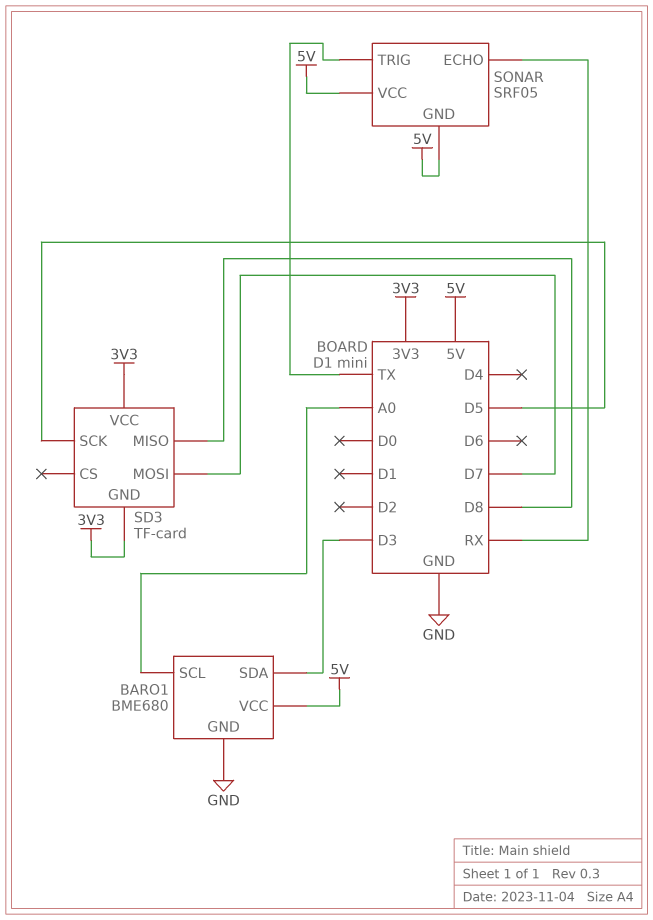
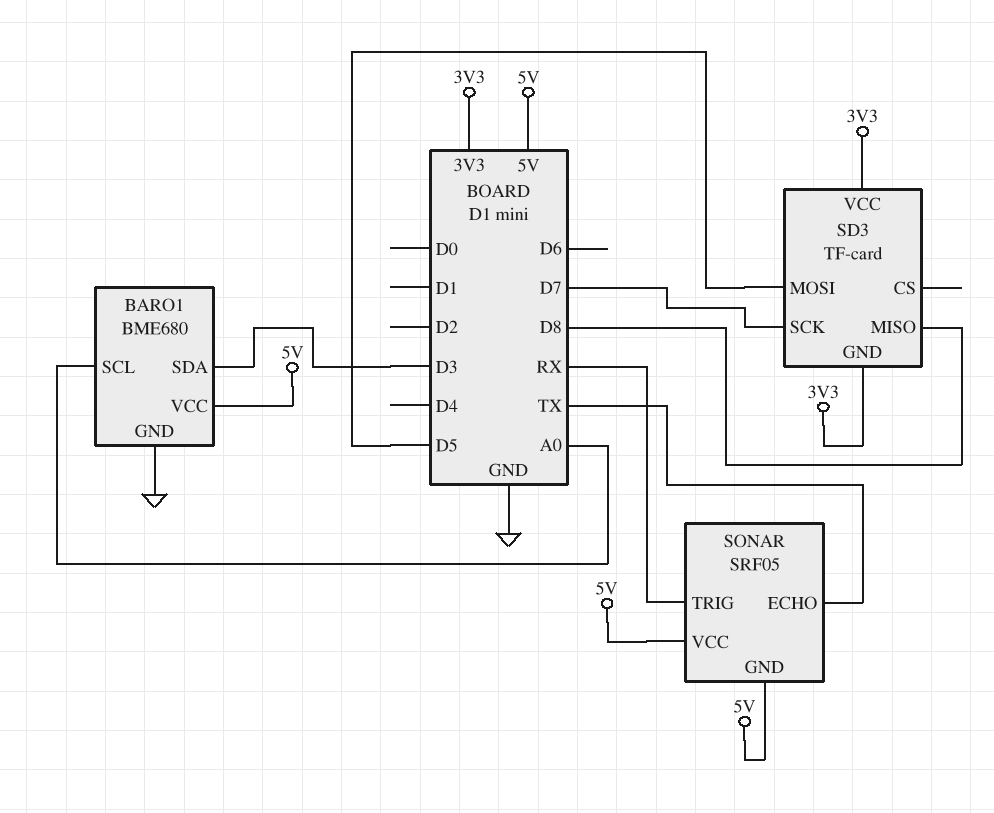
SD3 pin MOSI: D7 -> D5
SD3 pin SCK: D5 -> D7
SONAR pin ECHO: RX -> TX
SONAR pin TRIG: TX -> RX

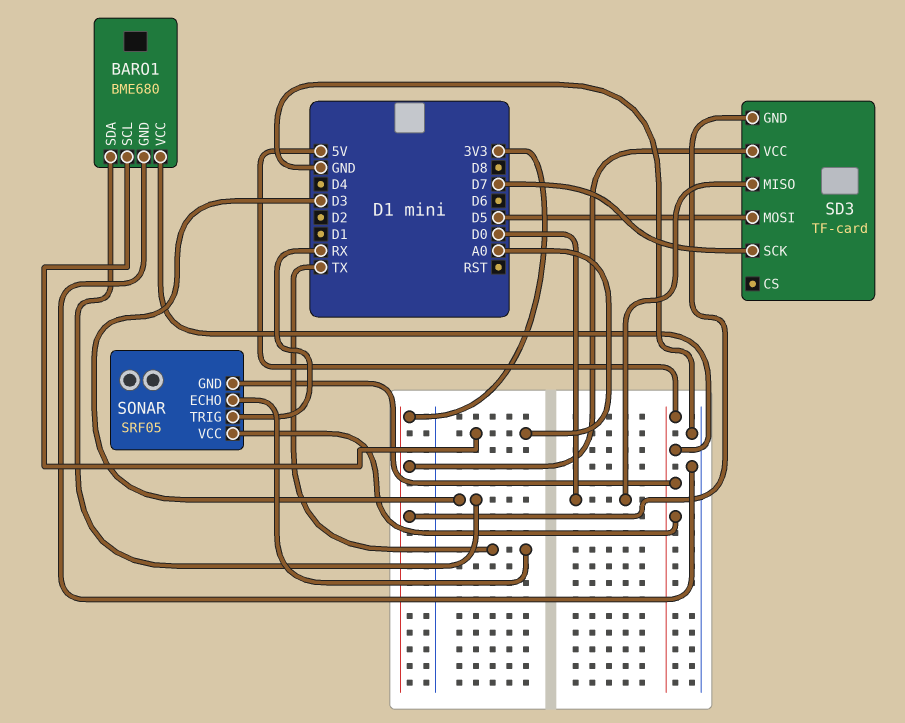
SD3 pin MISO: D8 -> D0

